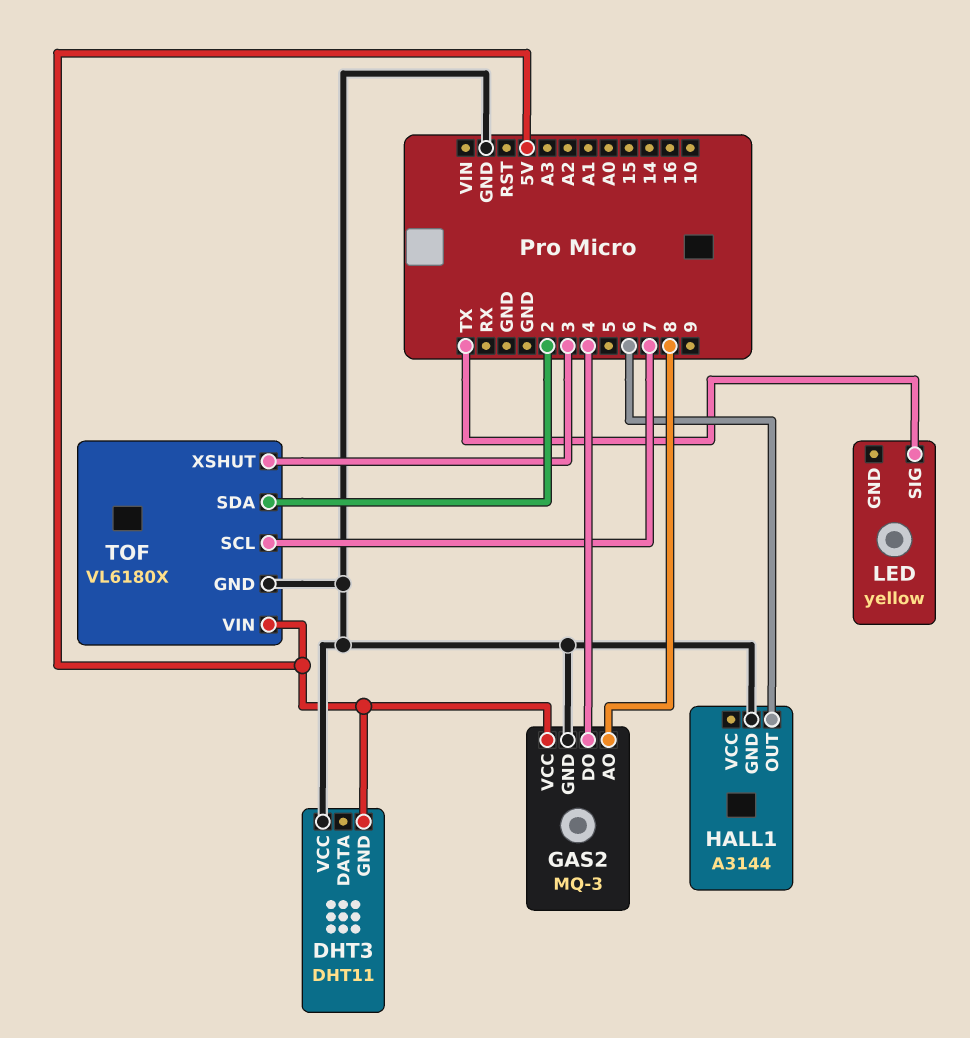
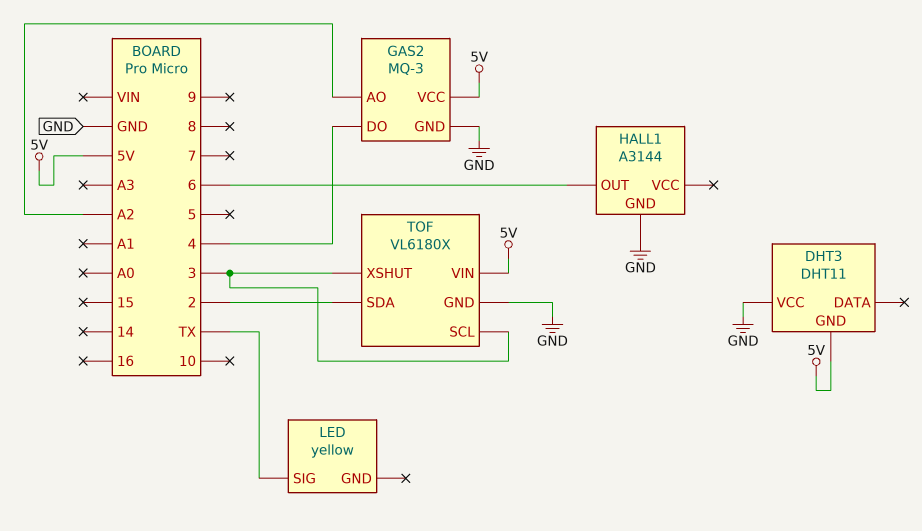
GAS2 pin AO: 8 -> A2
TOF pin SCL: 7 -> 3

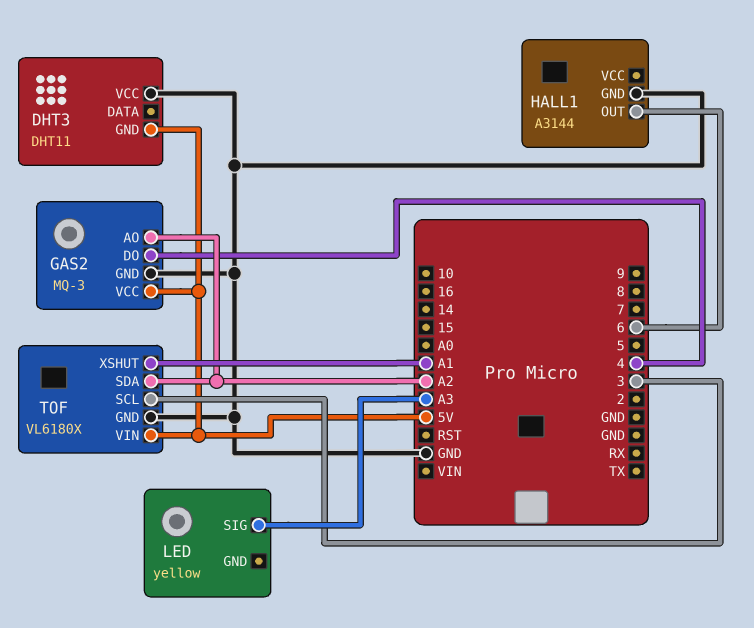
LED pin SIG: TX -> A3
TOF pin SDA: 2 -> A2
TOF pin XSHUT: 3 -> A1

